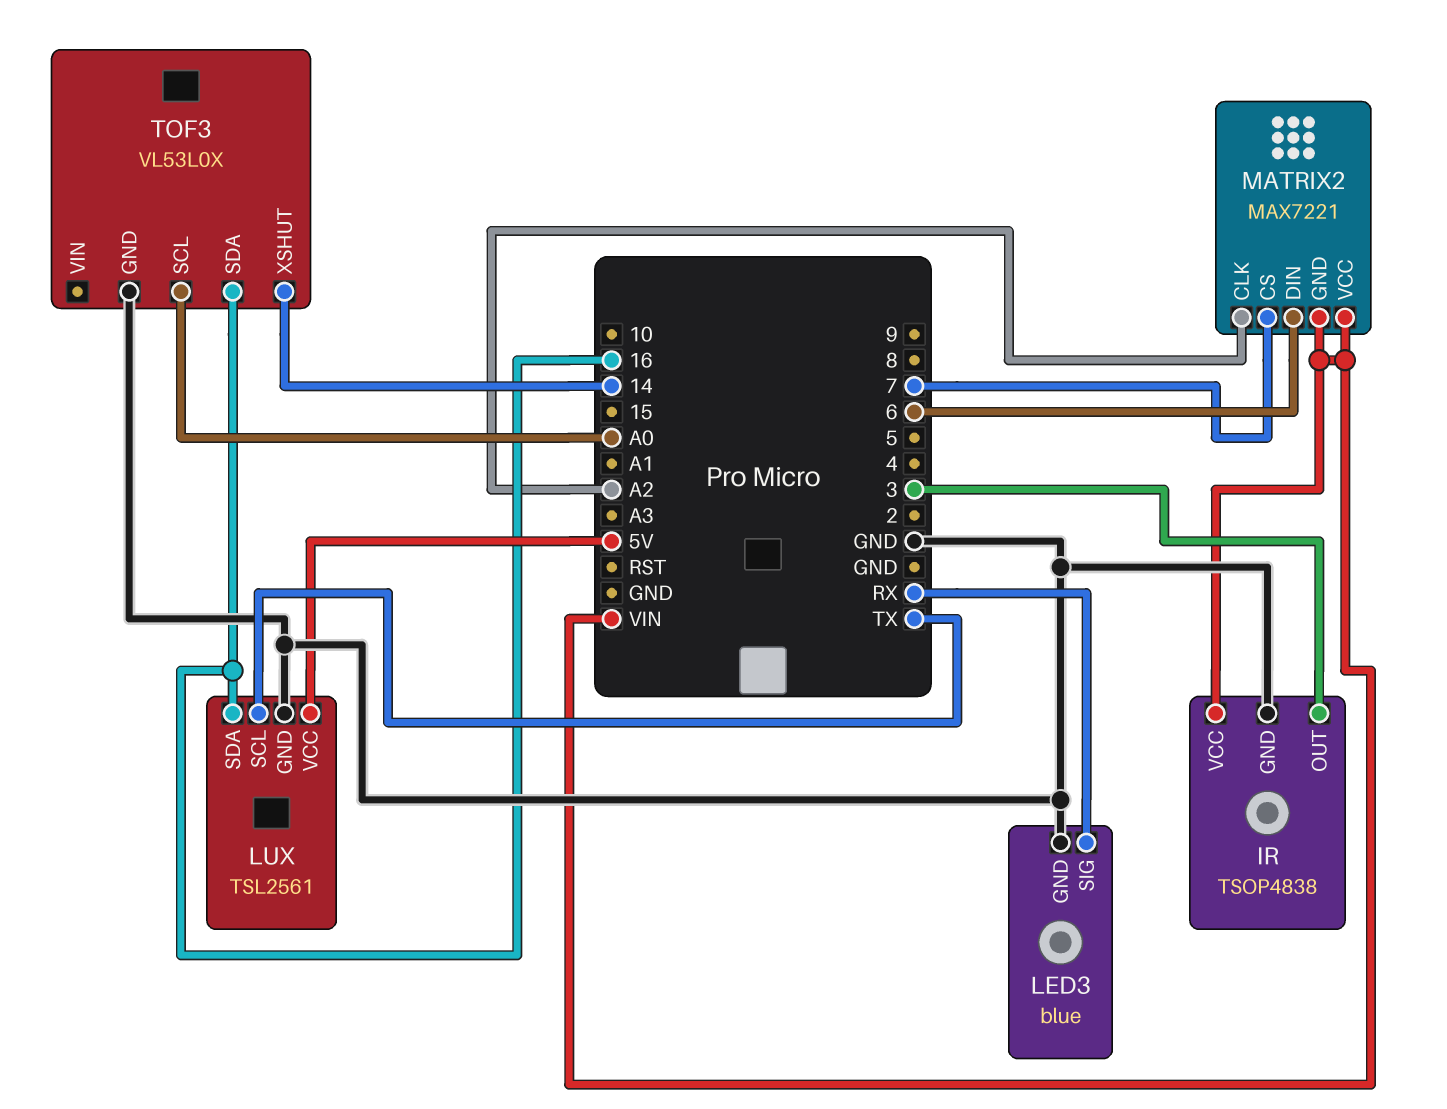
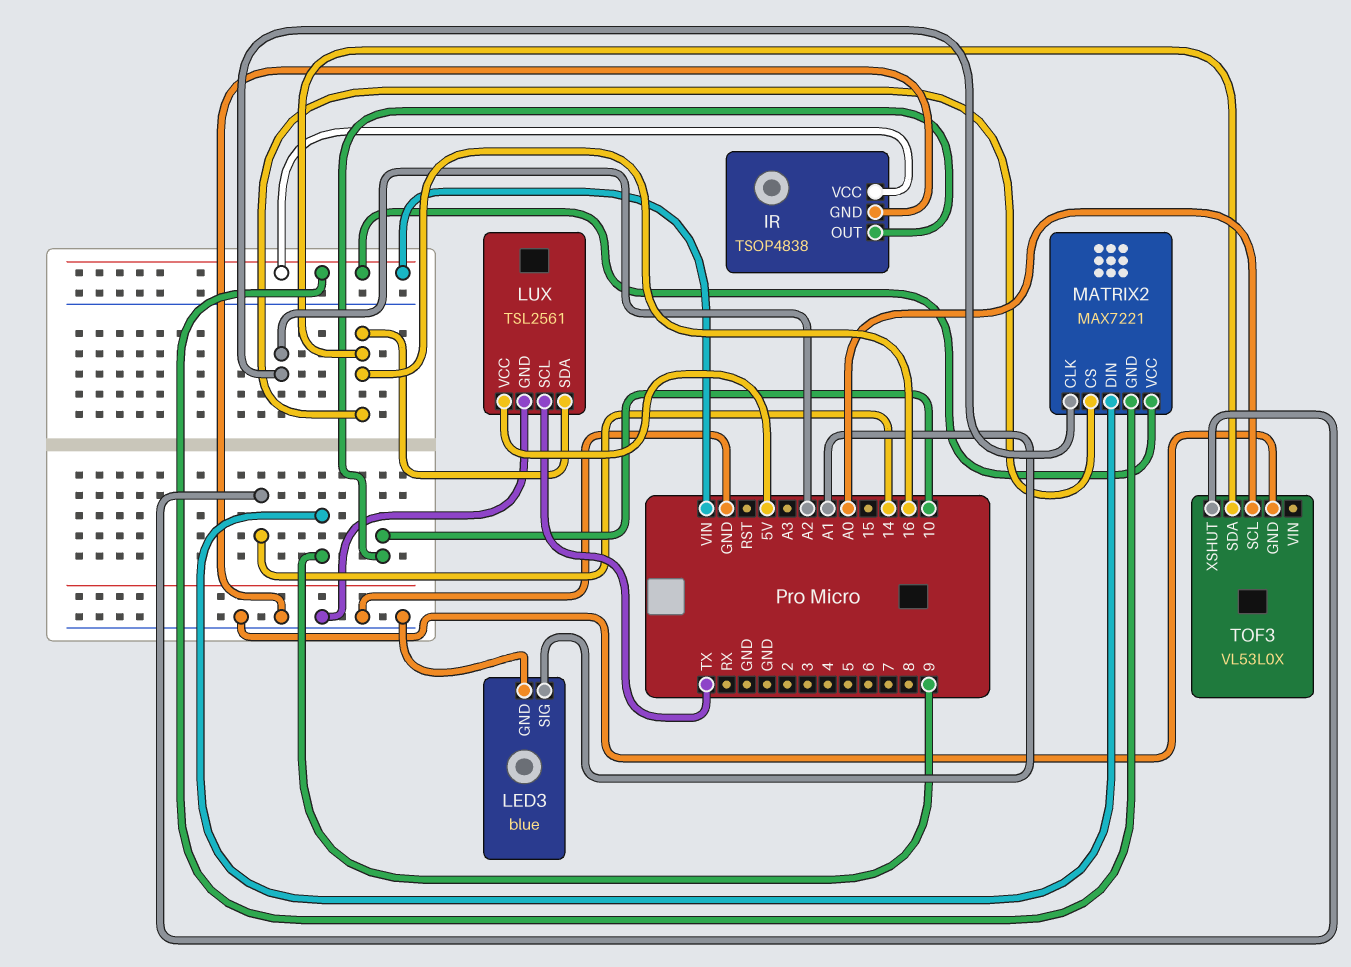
IR pin OUT: 3 -> 10
LED3 pin SIG: RX -> A1
MATRIX2 pin CS: 7 -> 16
MATRIX2 pin DIN: 6 -> 9

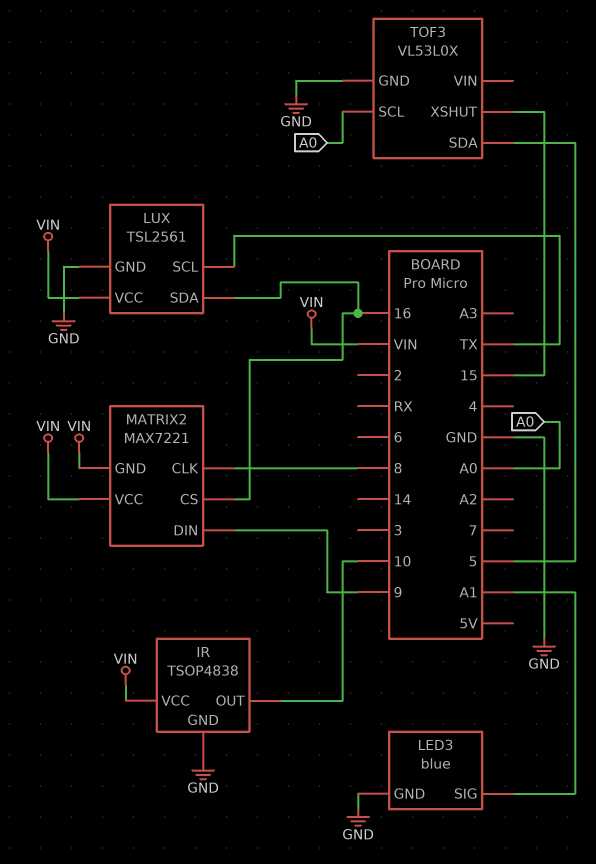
LUX pin VCC: 5V -> VIN
MATRIX2 pin CLK: A2 -> 8
TOF3 pin SDA: 16 -> 5
TOF3 pin XSHUT: 14 -> 15

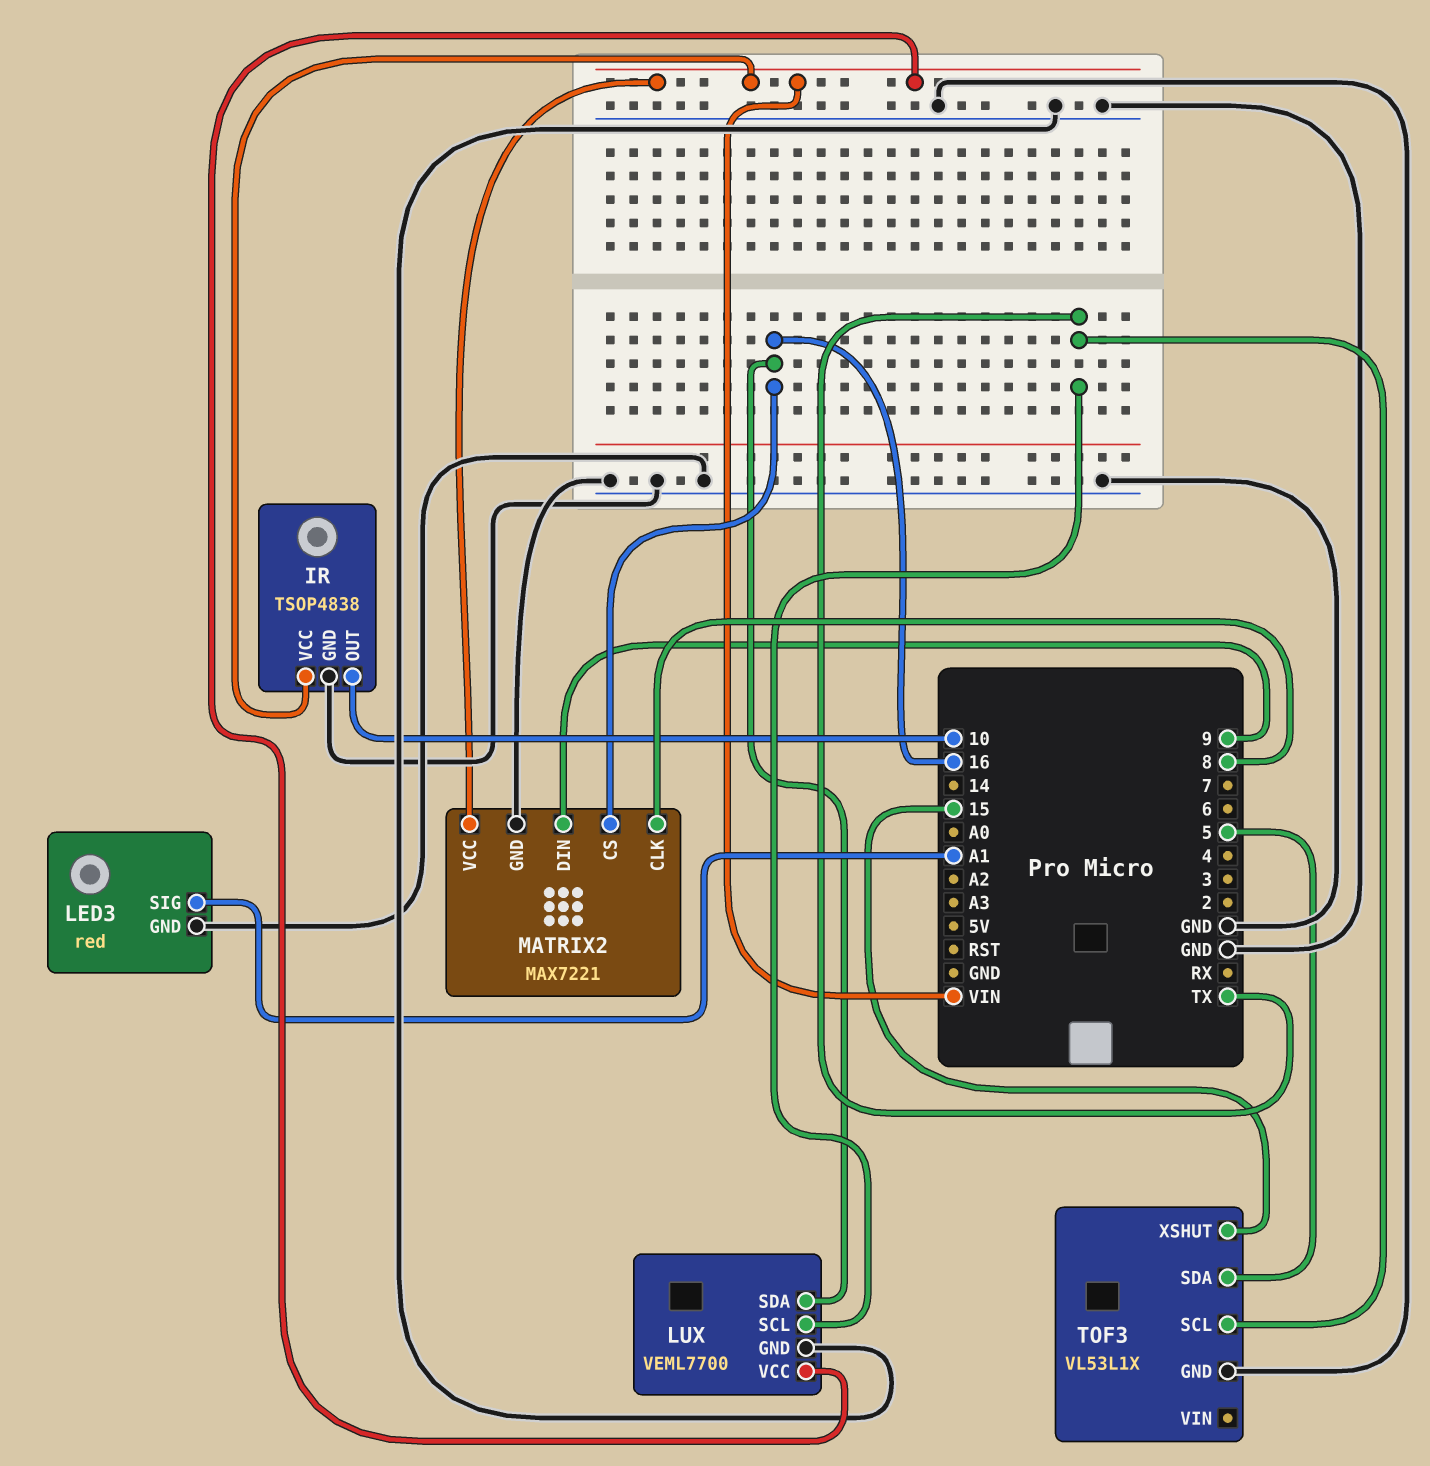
LED3: blue -> red
LUX: TSL2561 -> VEML7700
MATRIX2 pin GND: VIN -> GND
TOF3: VL53L0X -> VL53L1X
TOF3 pin SCL: A0 -> TX

